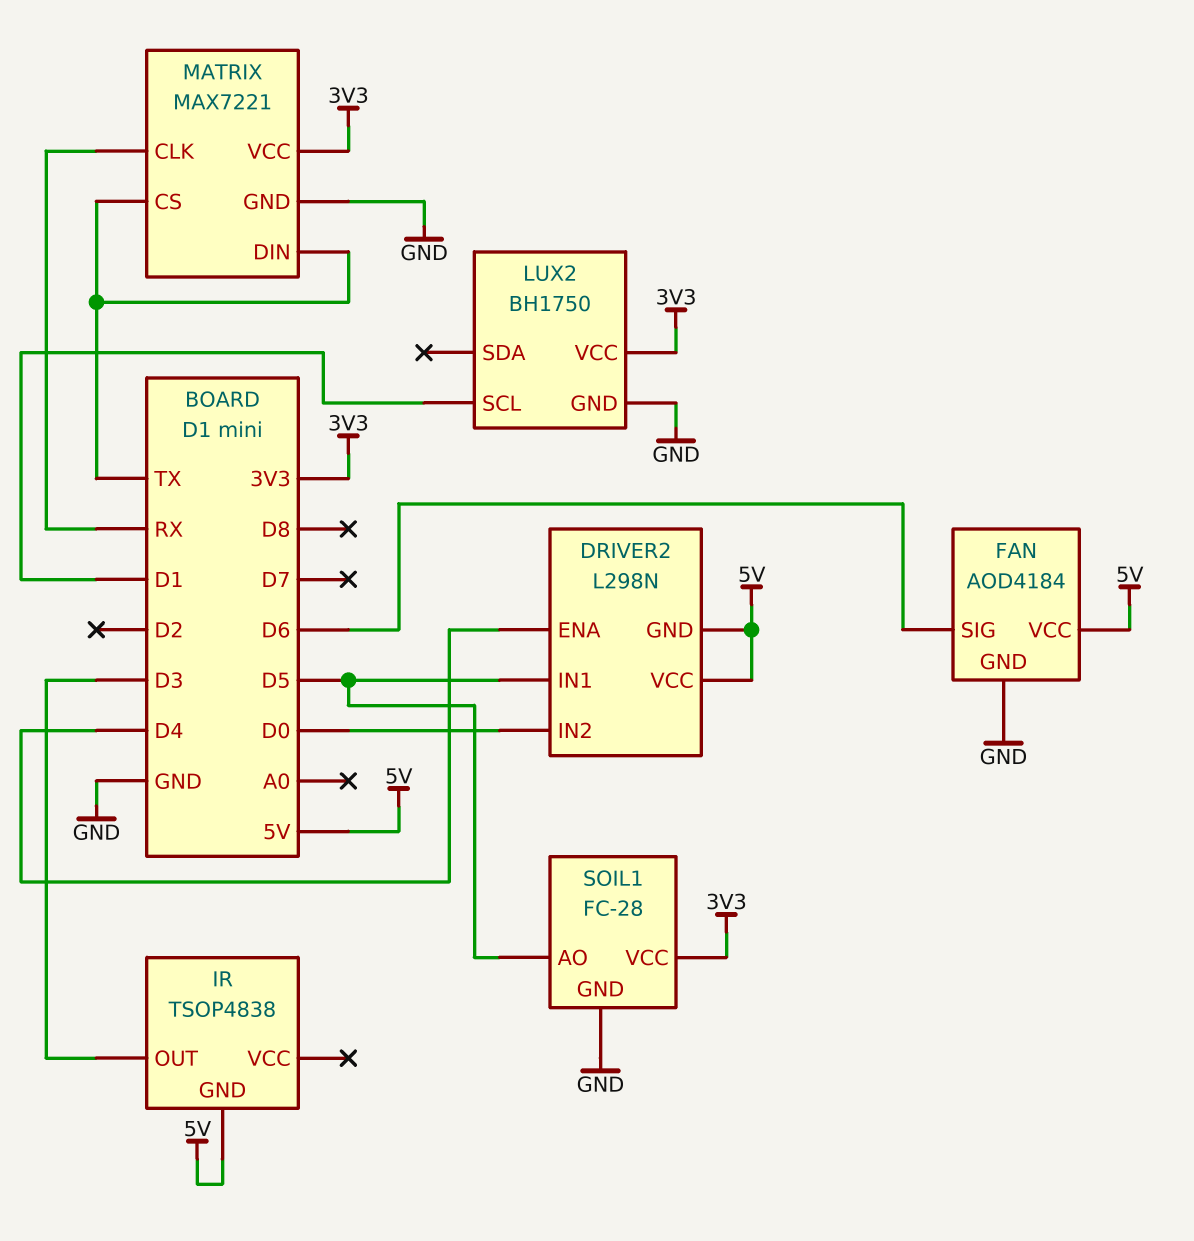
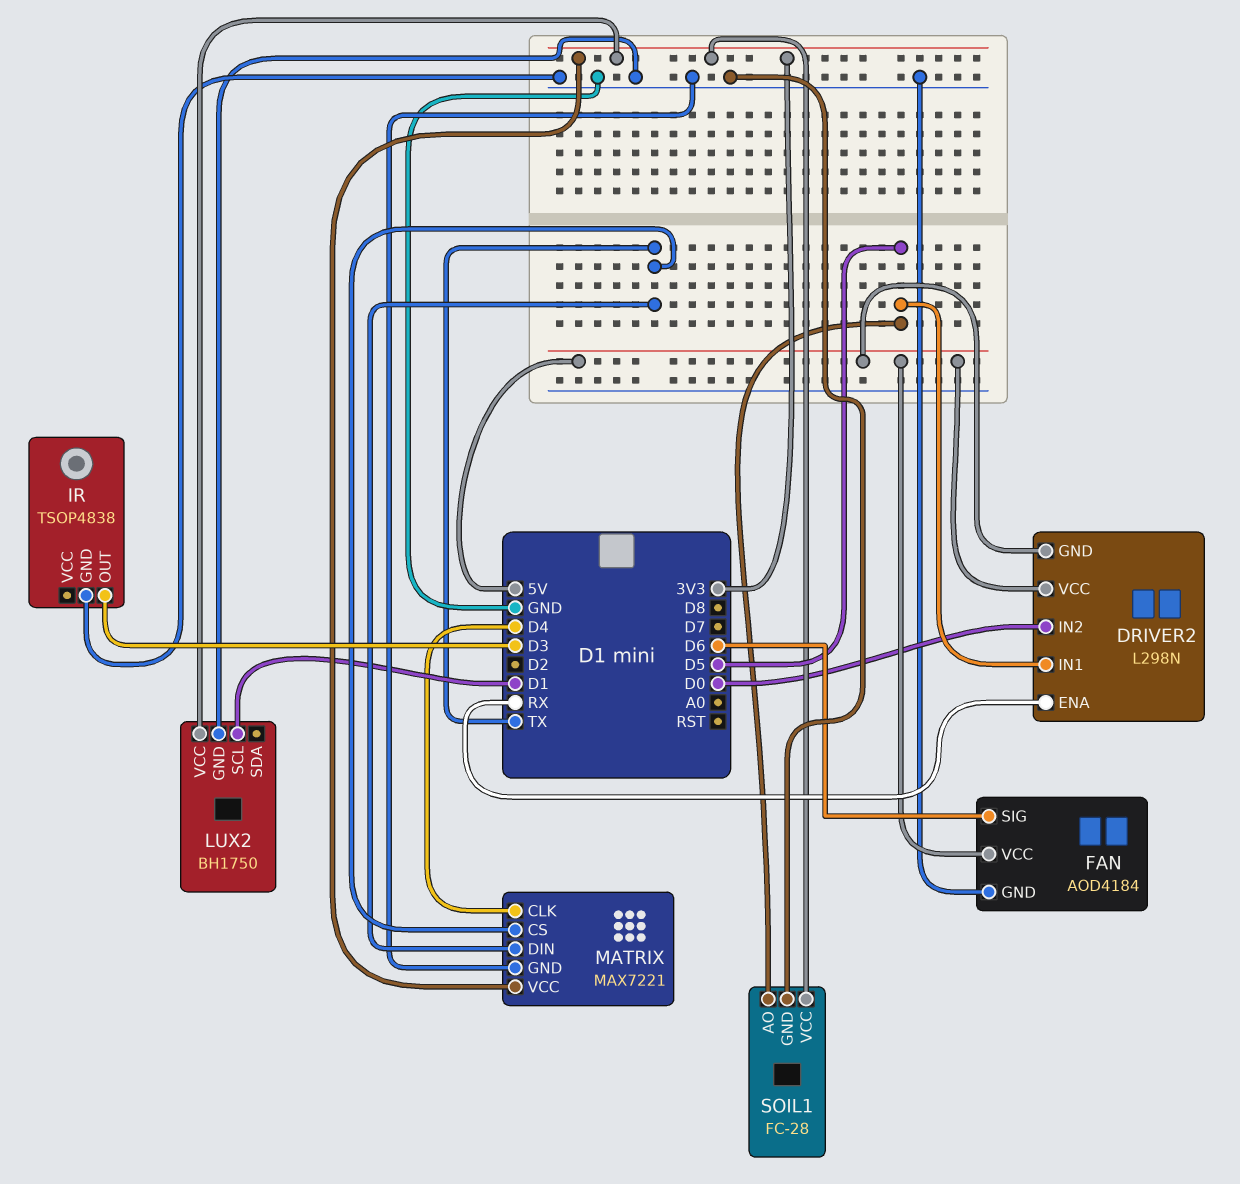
DRIVER2 pin ENA: D4 -> RX
IR pin GND: 5V -> GND
MATRIX pin CLK: RX -> D4

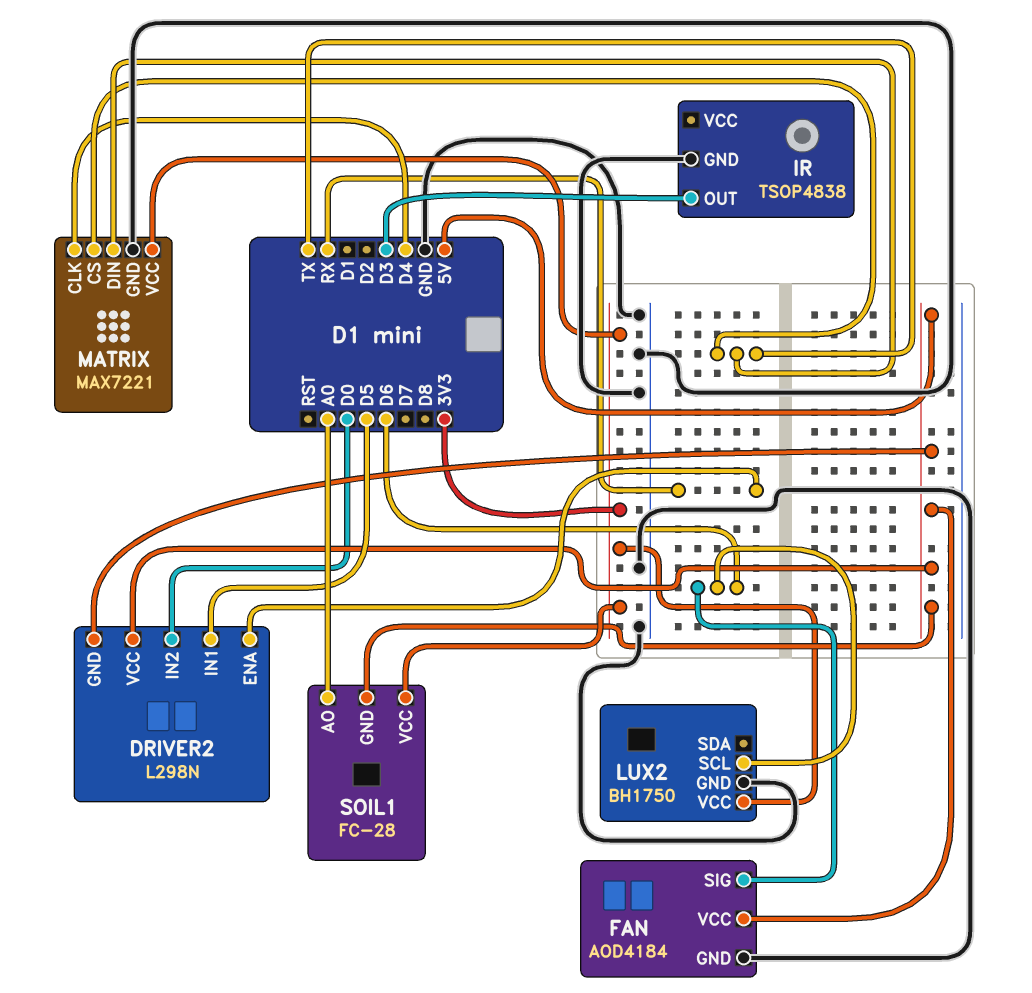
LUX2 pin SCL: D1 -> D6
SOIL1 pin AO: D5 -> A0
SOIL1 pin GND: GND -> 5V

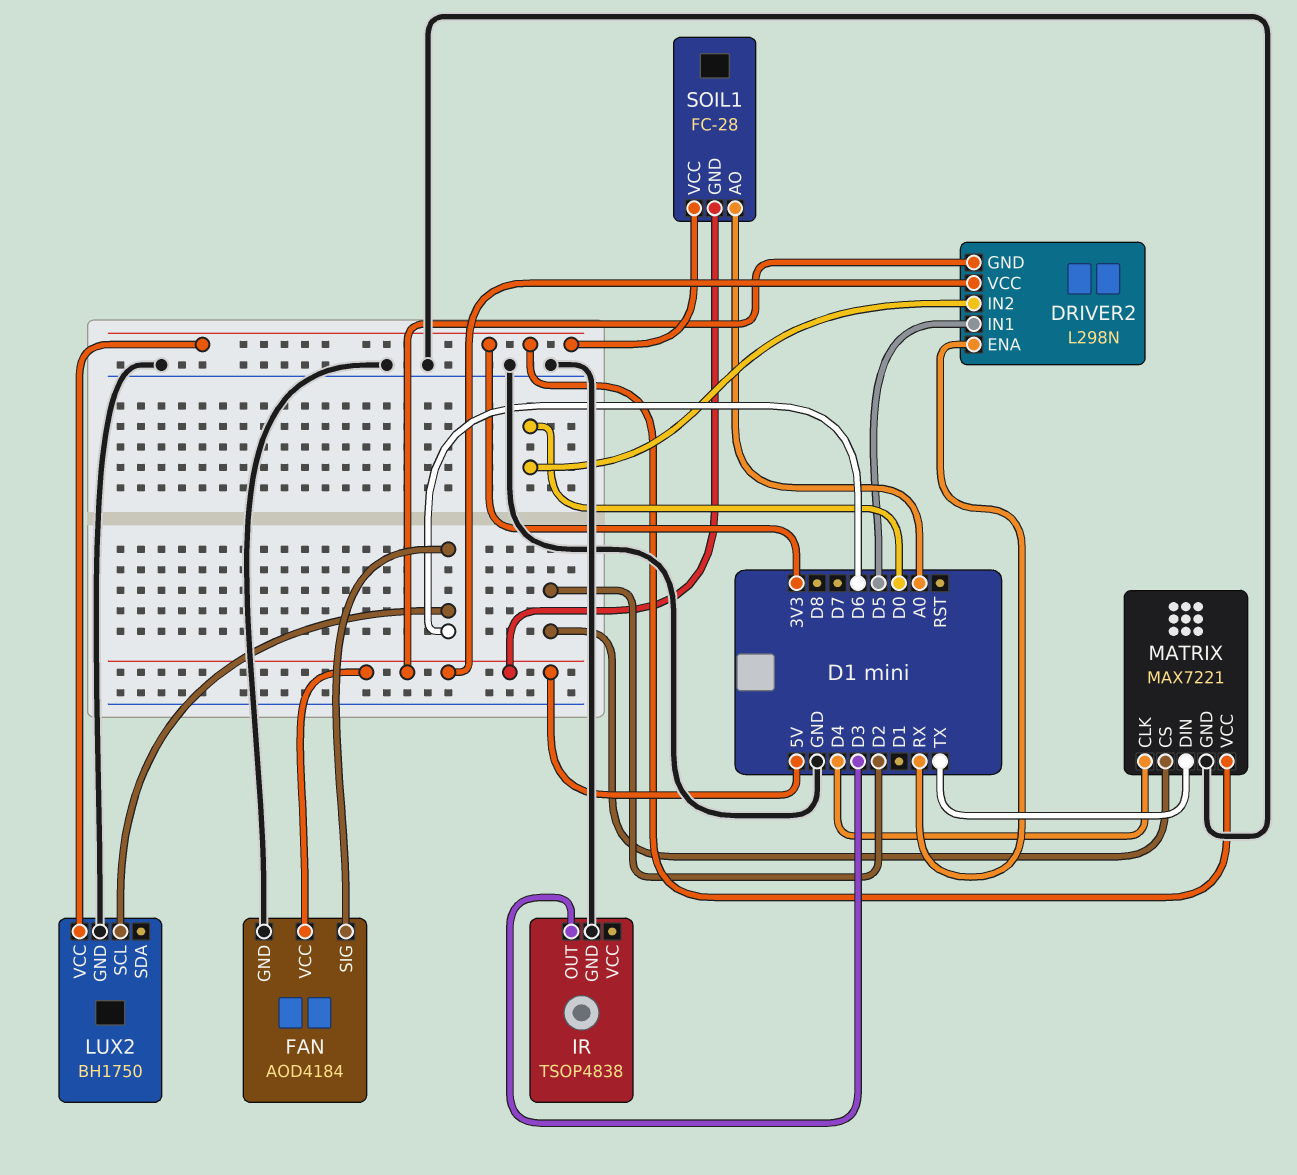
MATRIX pin CS: TX -> D2

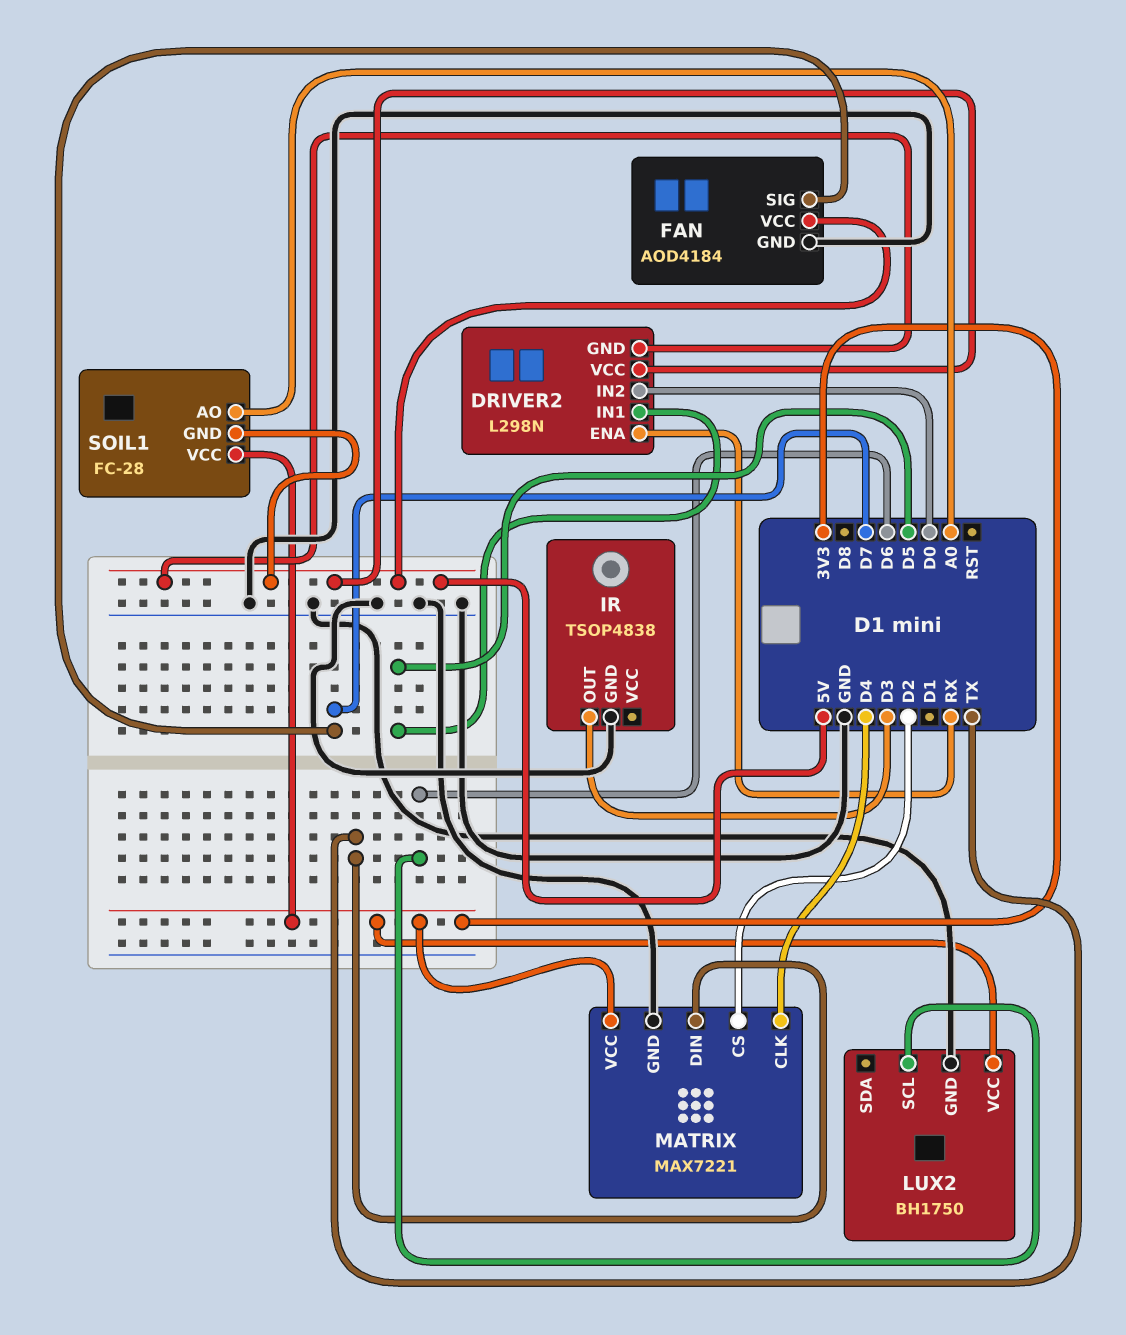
FAN pin SIG: D6 -> D7

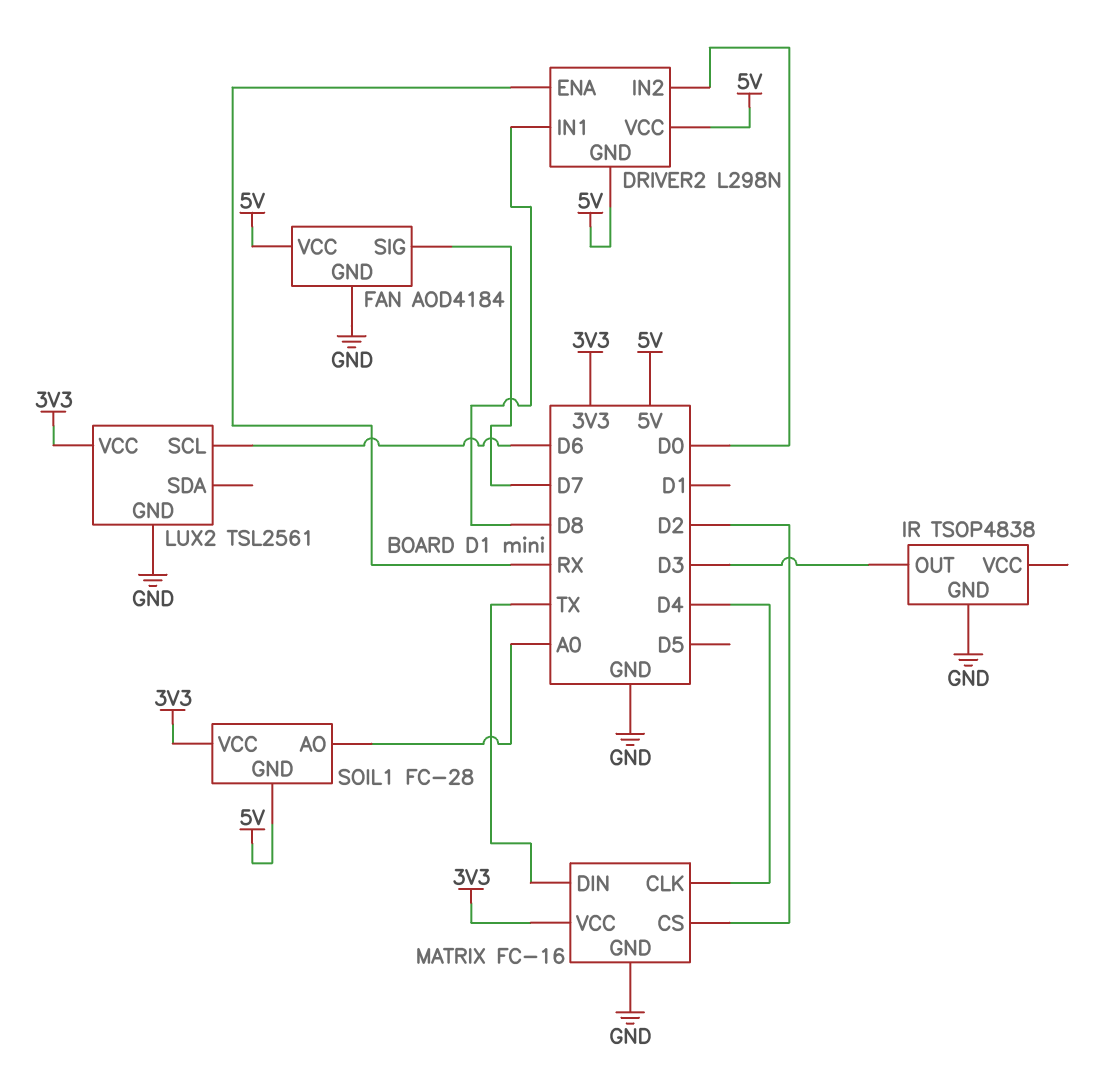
DRIVER2 pin IN1: D5 -> D8
LUX2: BH1750 -> TSL2561
MATRIX: MAX7221 -> FC-16

